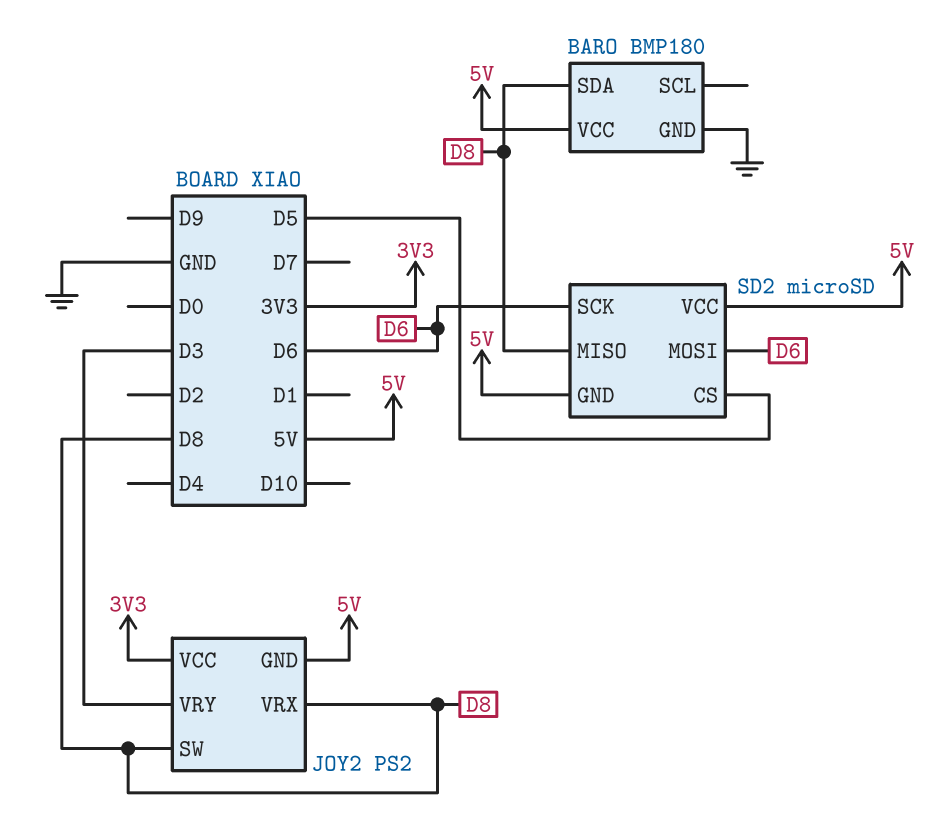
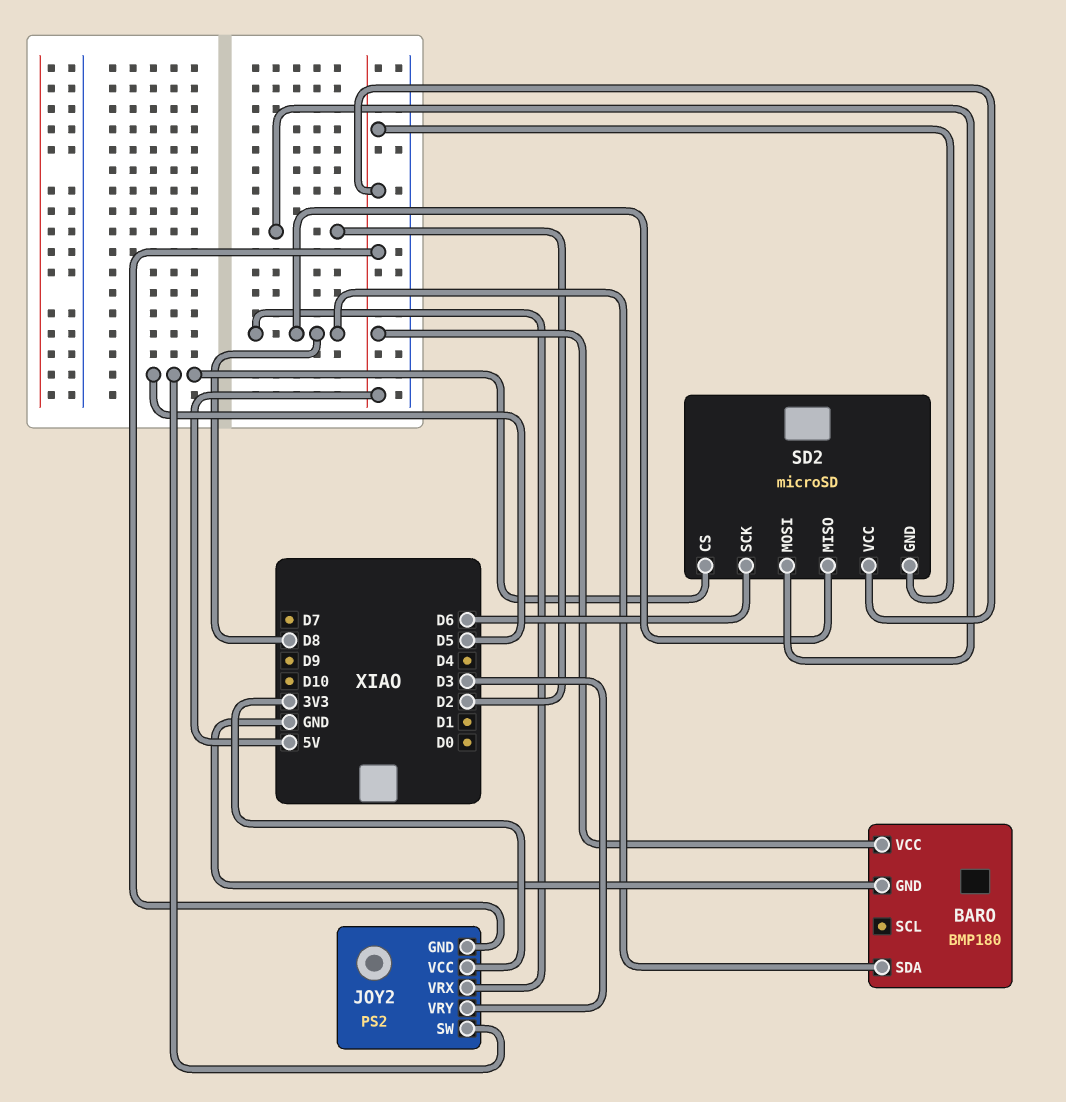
JOY2 pin SW: D8 -> D5
SD2 pin MOSI: D6 -> D2

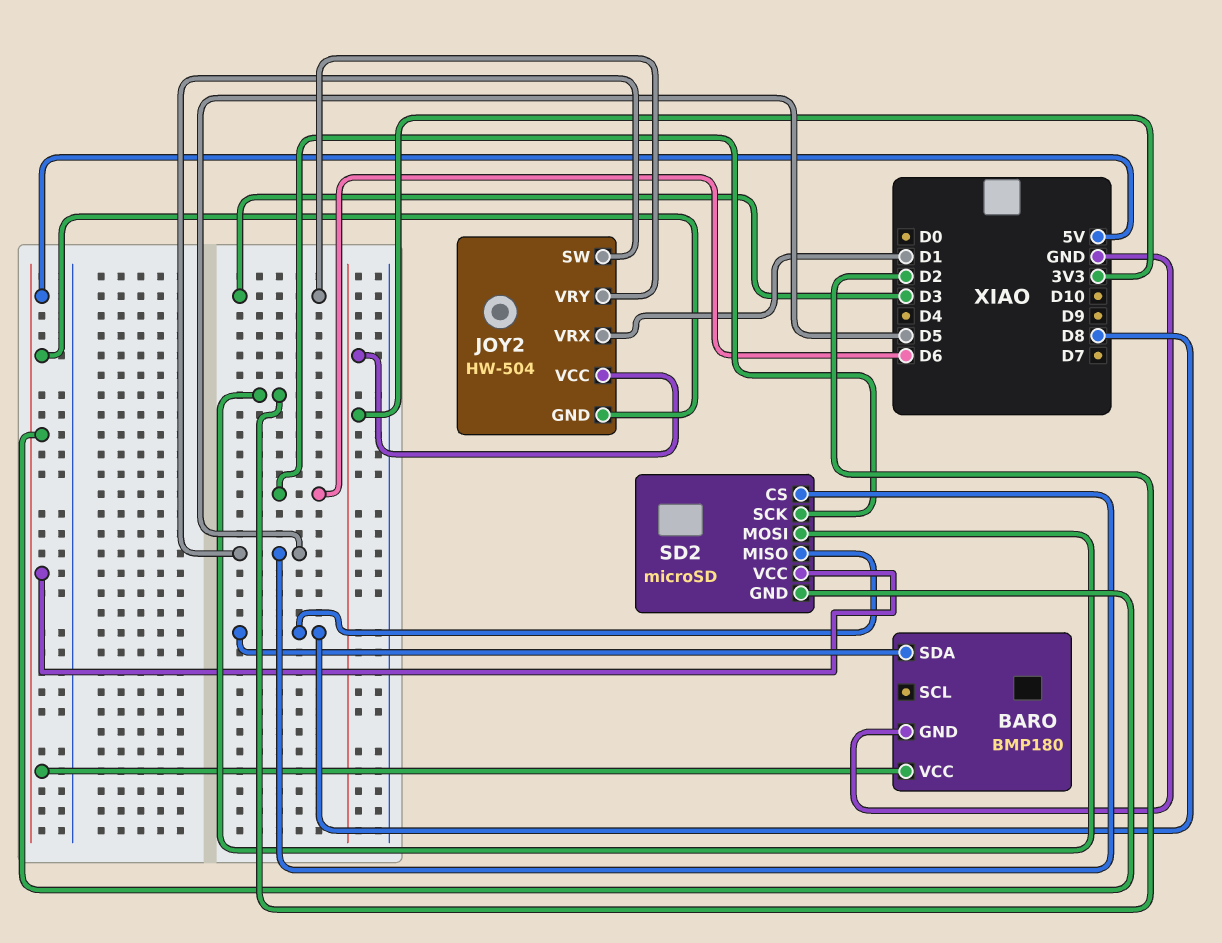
JOY2: PS2 -> HW-504
JOY2 pin VRX: D8 -> D1

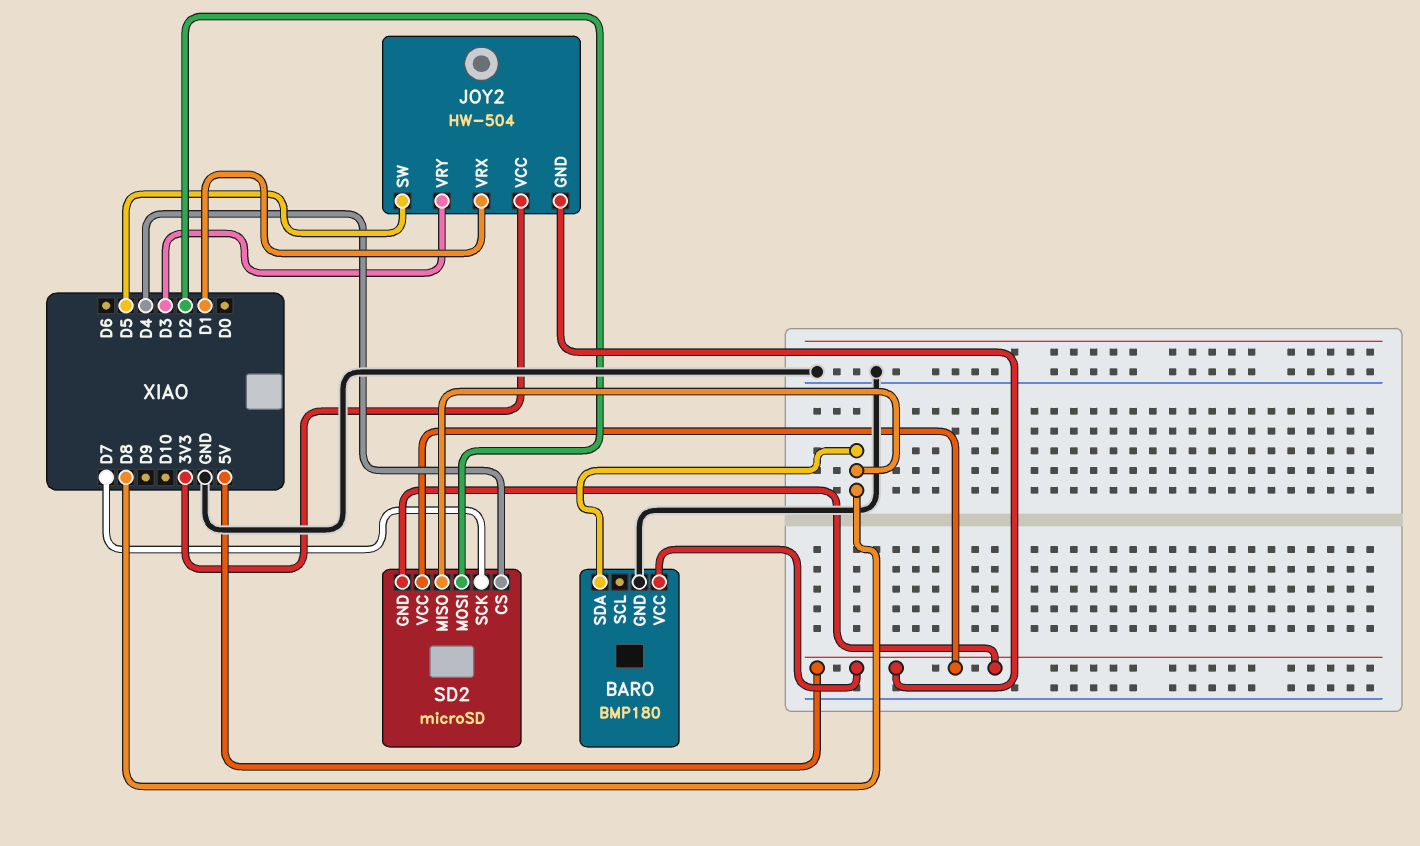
SD2 pin CS: D5 -> D4
SD2 pin SCK: D6 -> D7

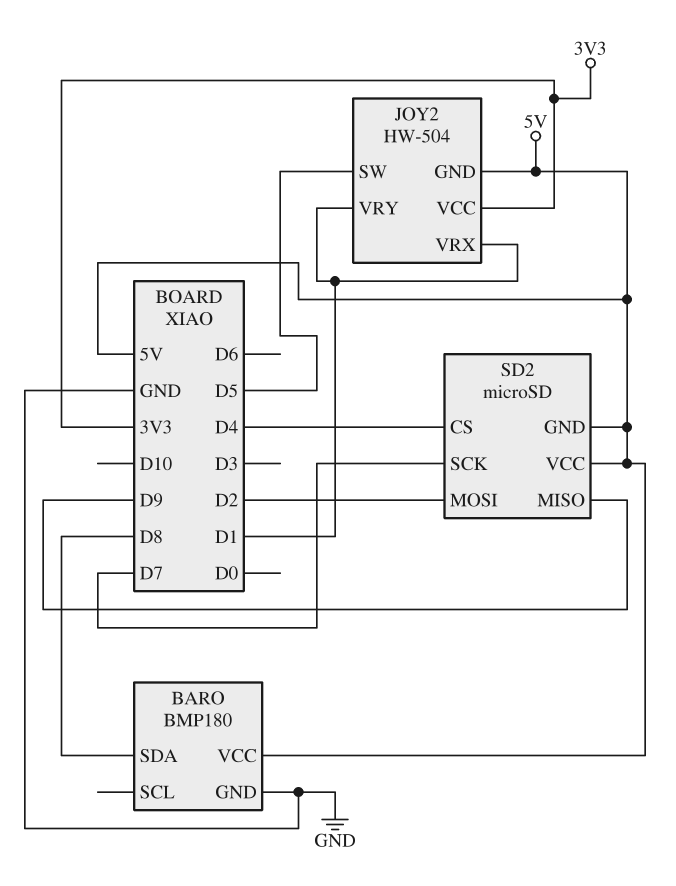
JOY2 pin VRY: D3 -> D1
SD2 pin MISO: D8 -> D9

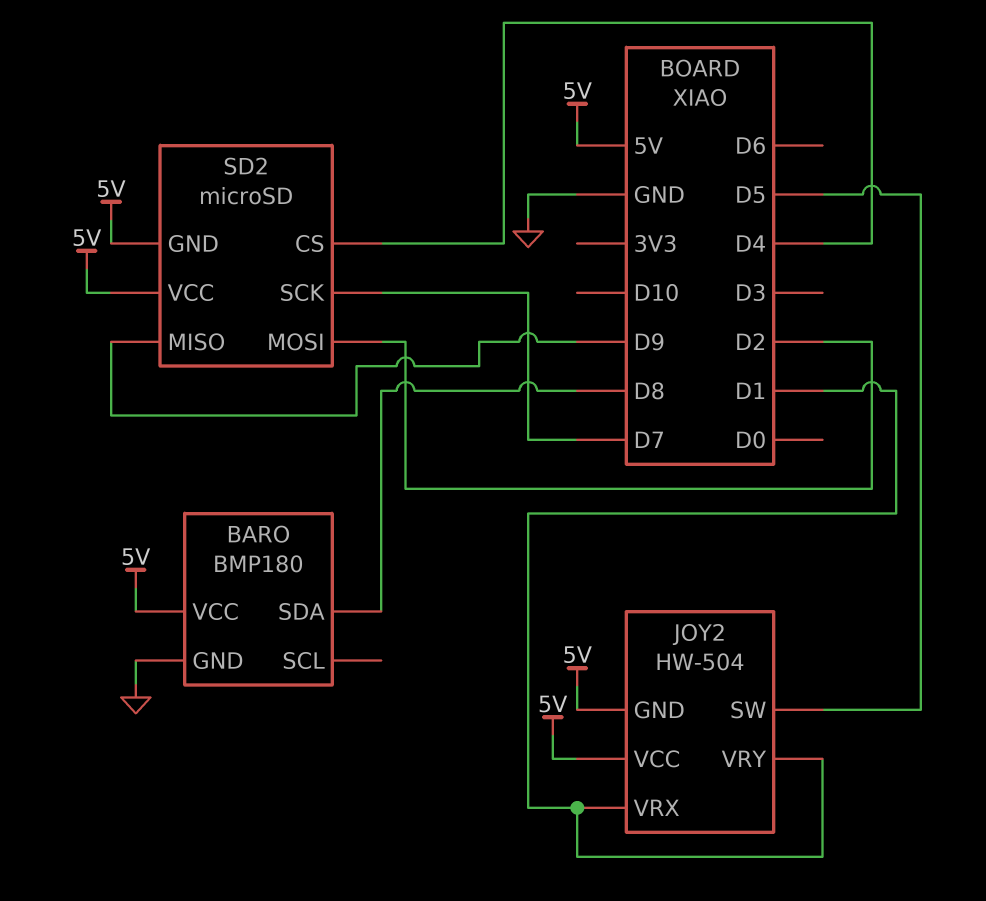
JOY2 pin VCC: 3V3 -> 5V

